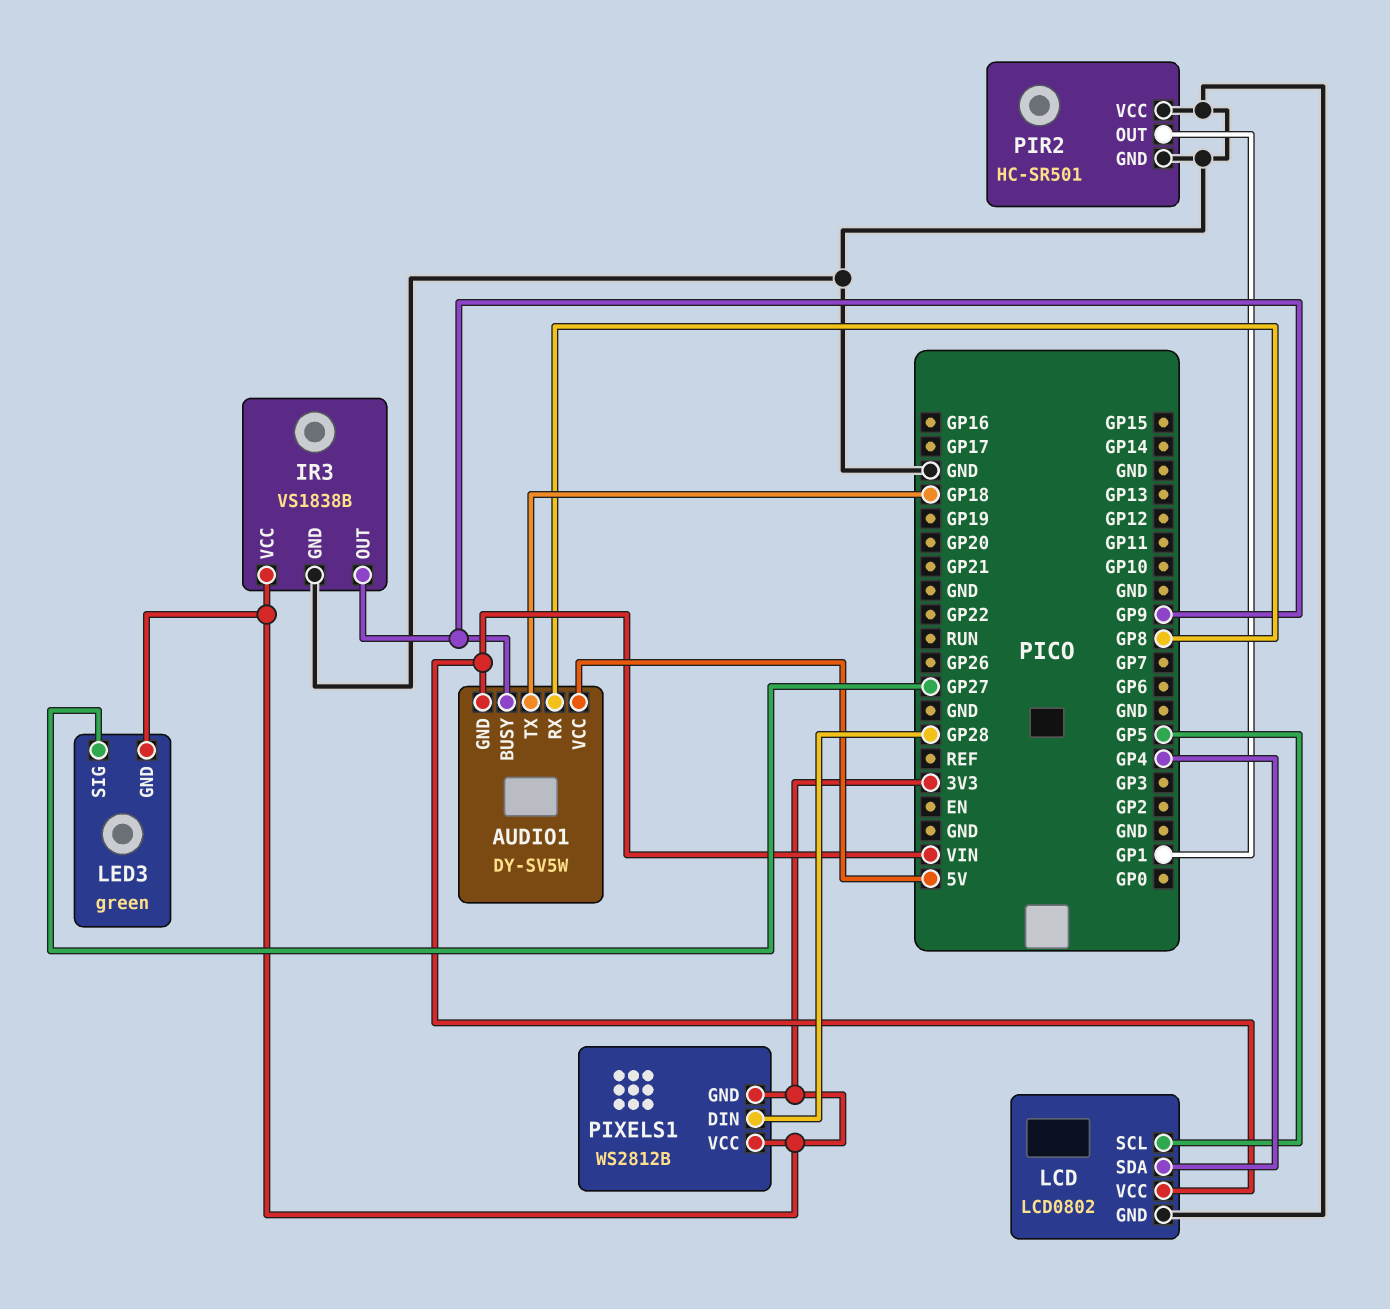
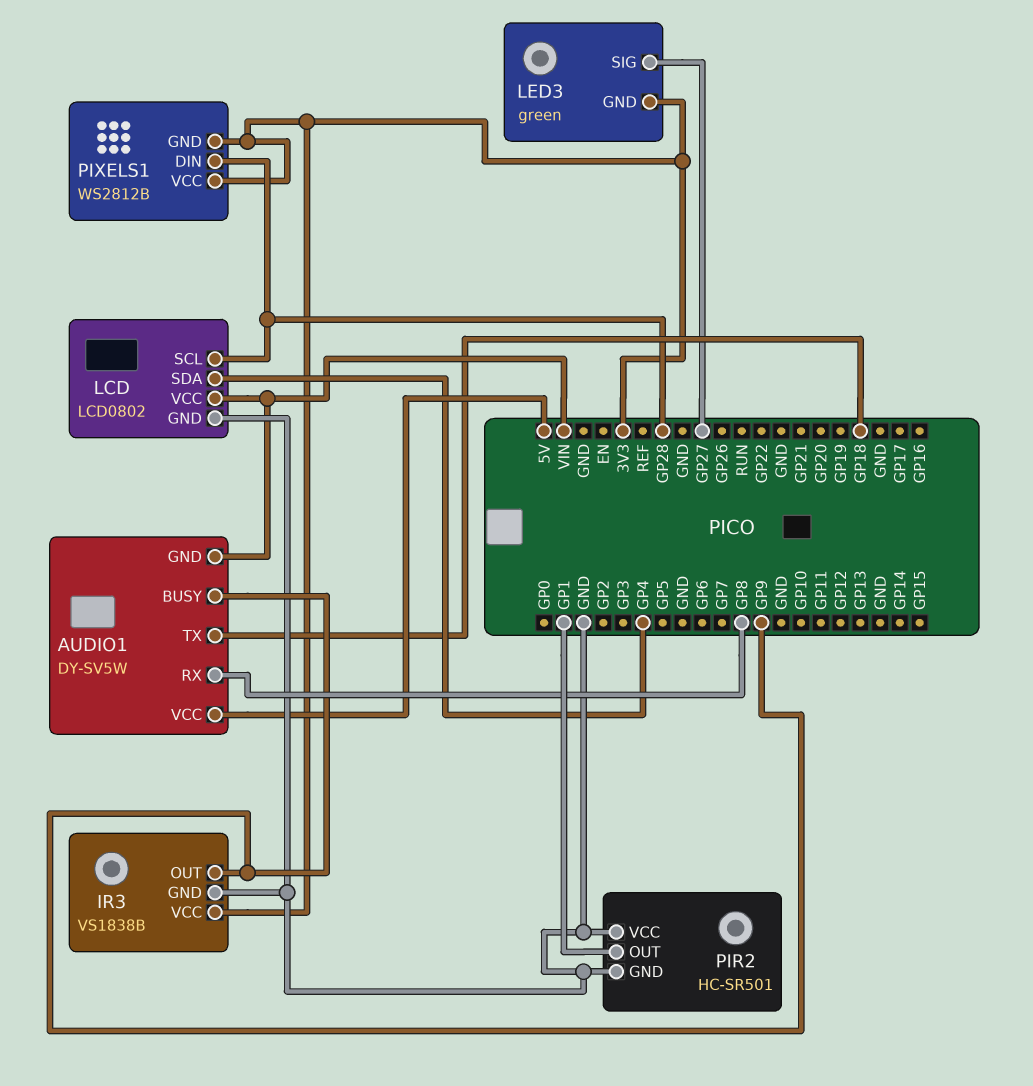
LCD pin SCL: GP5 -> GP28

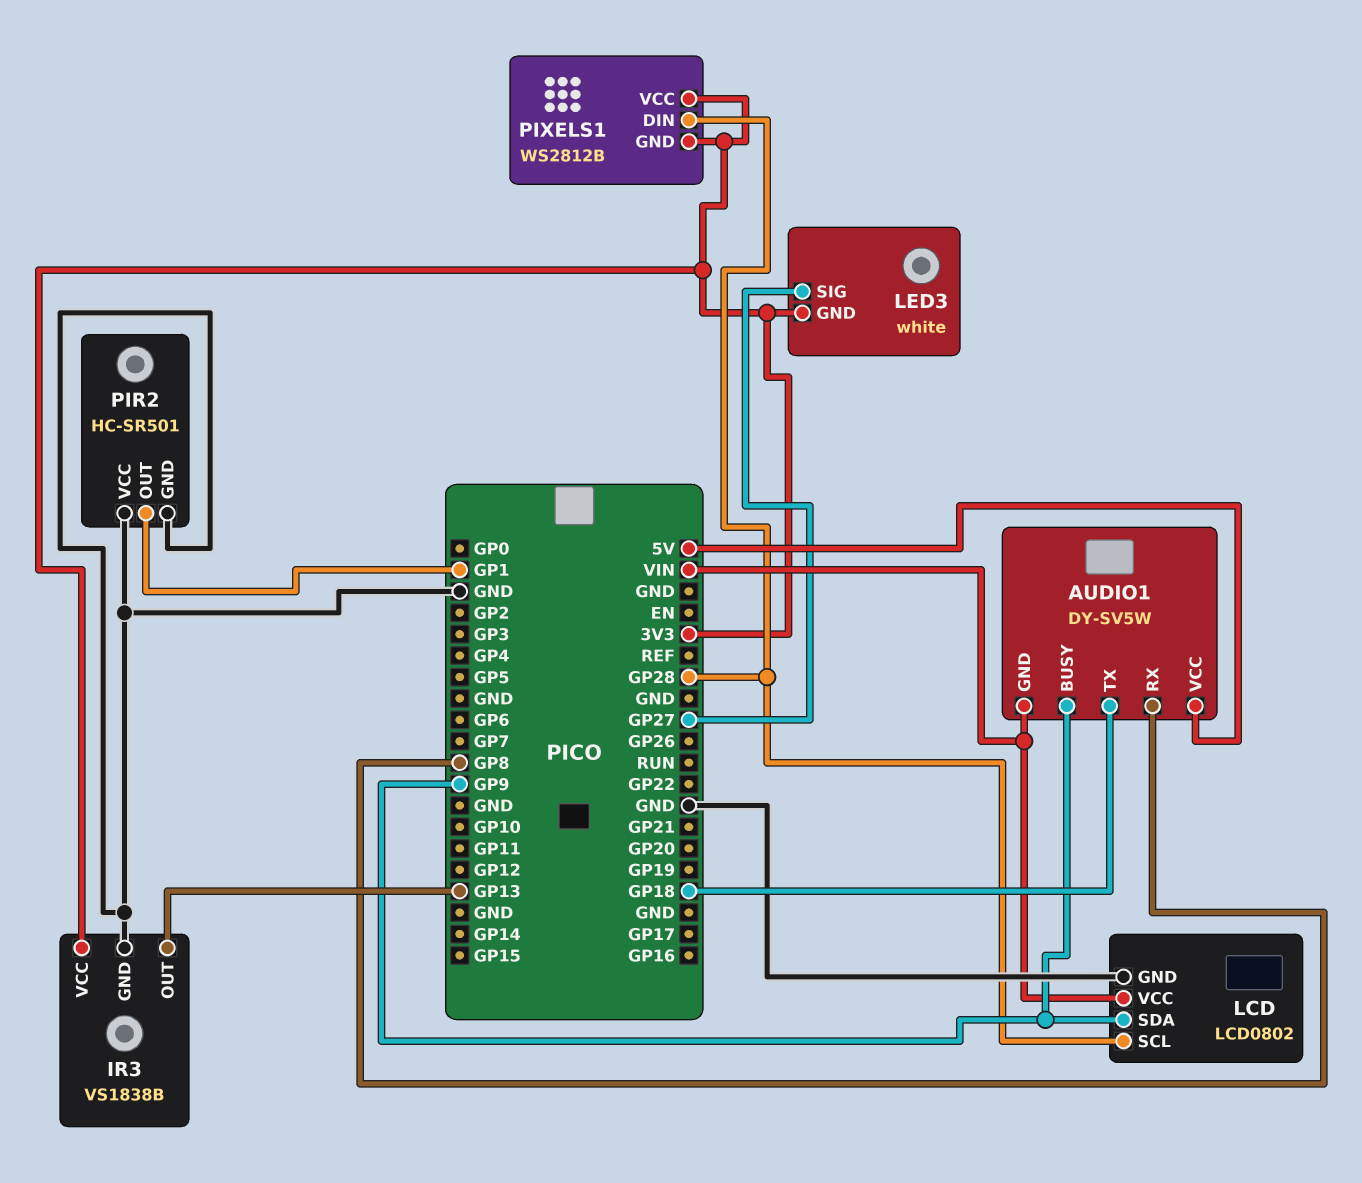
IR3 pin OUT: GP9 -> GP13
LCD pin SDA: GP4 -> GP9
LED3: green -> white

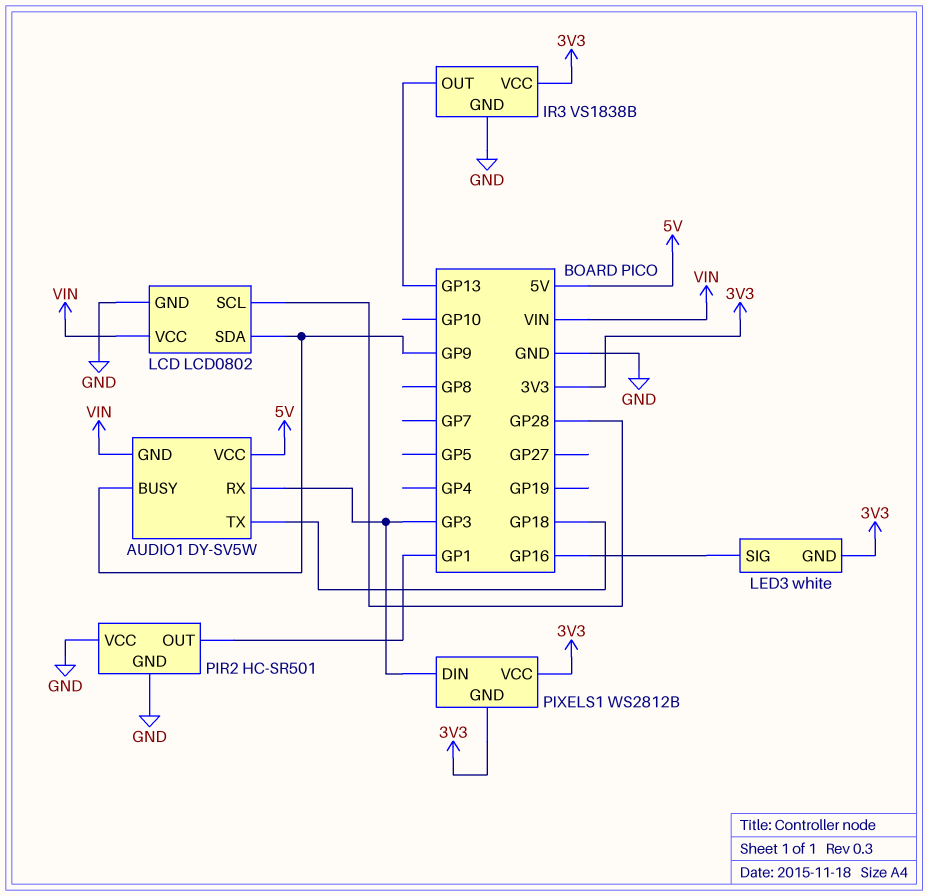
AUDIO1 pin RX: GP8 -> GP3
LED3 pin SIG: GP27 -> GP16
PIXELS1 pin DIN: GP28 -> GP3

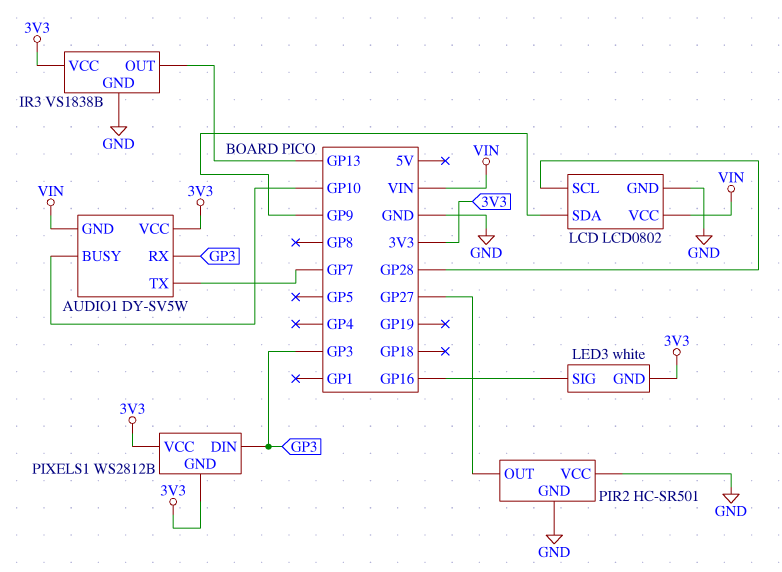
AUDIO1 pin BUSY: GP9 -> GP10
AUDIO1 pin TX: GP18 -> GP7
AUDIO1 pin VCC: 5V -> 3V3
PIR2 pin OUT: GP1 -> GP27

